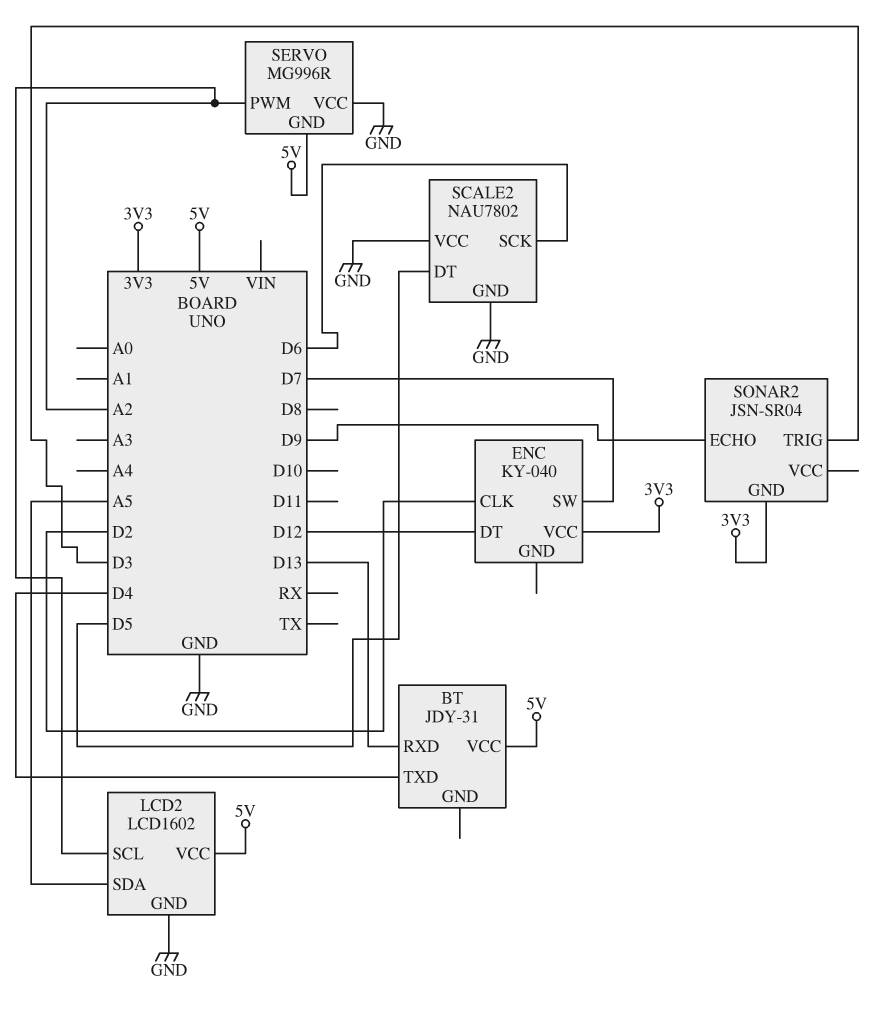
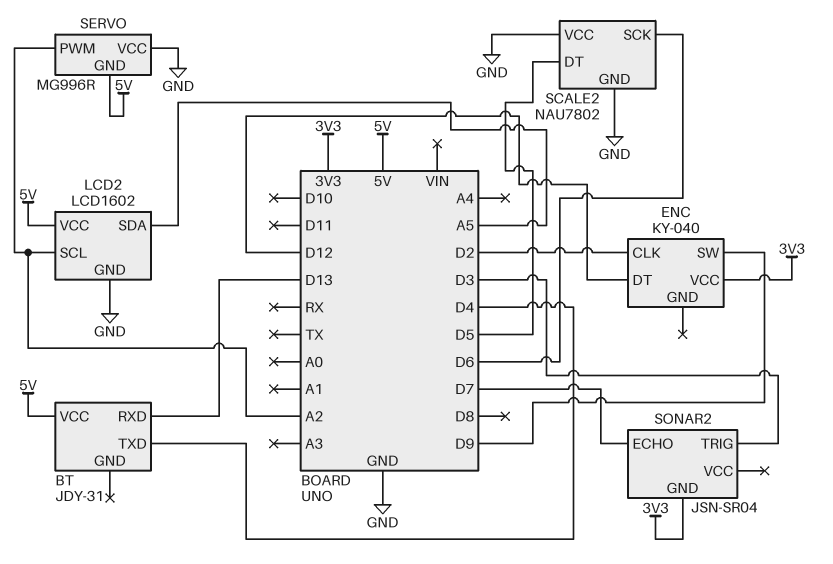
ENC pin SW: D7 -> D9
SONAR2 pin ECHO: D9 -> D7

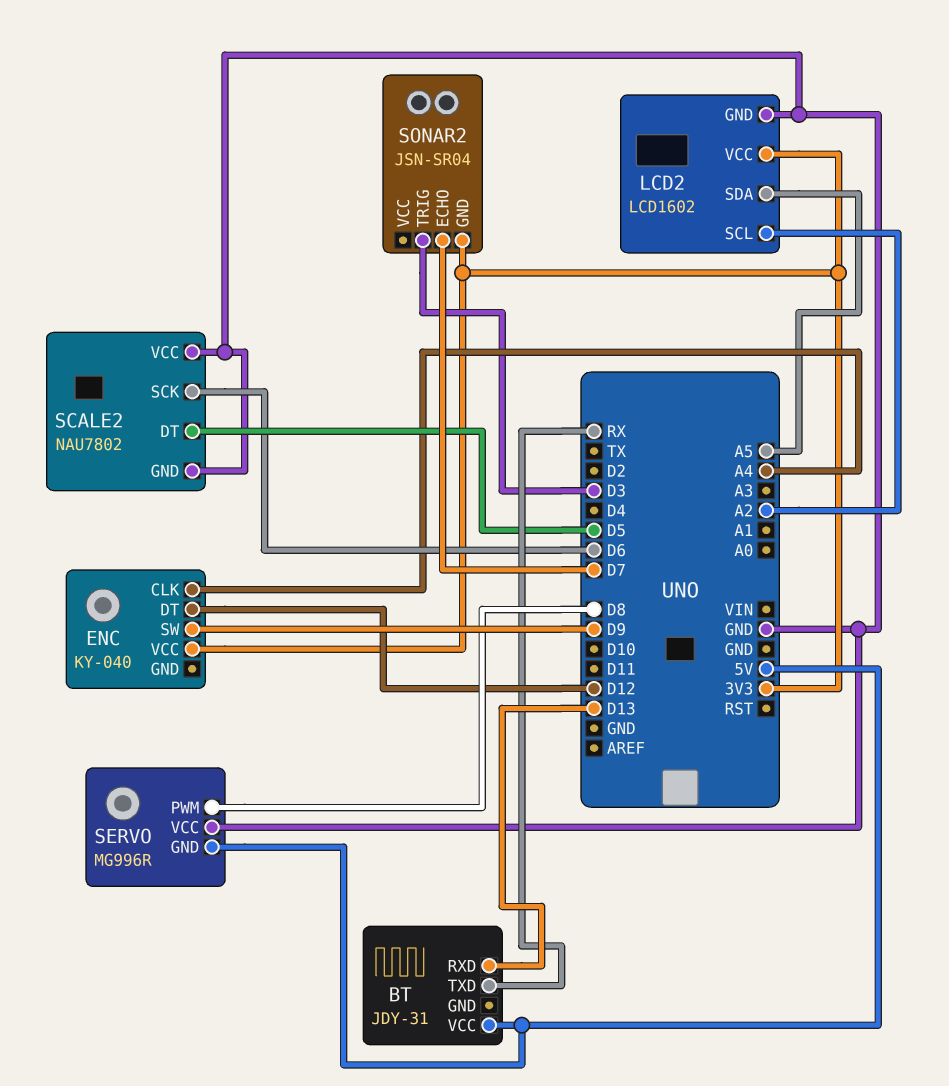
BT pin TXD: D4 -> RX
ENC pin CLK: D2 -> A4
LCD2 pin VCC: 5V -> 3V3
SERVO pin PWM: A2 -> D8

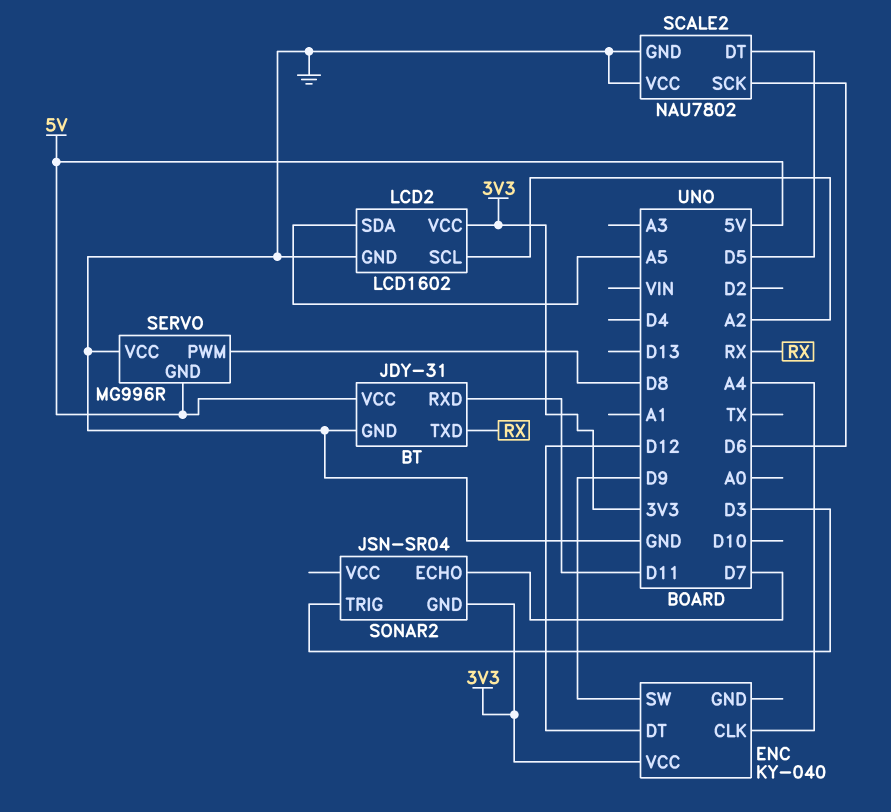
BT pin GND: none -> GND
BT pin RXD: D13 -> D11

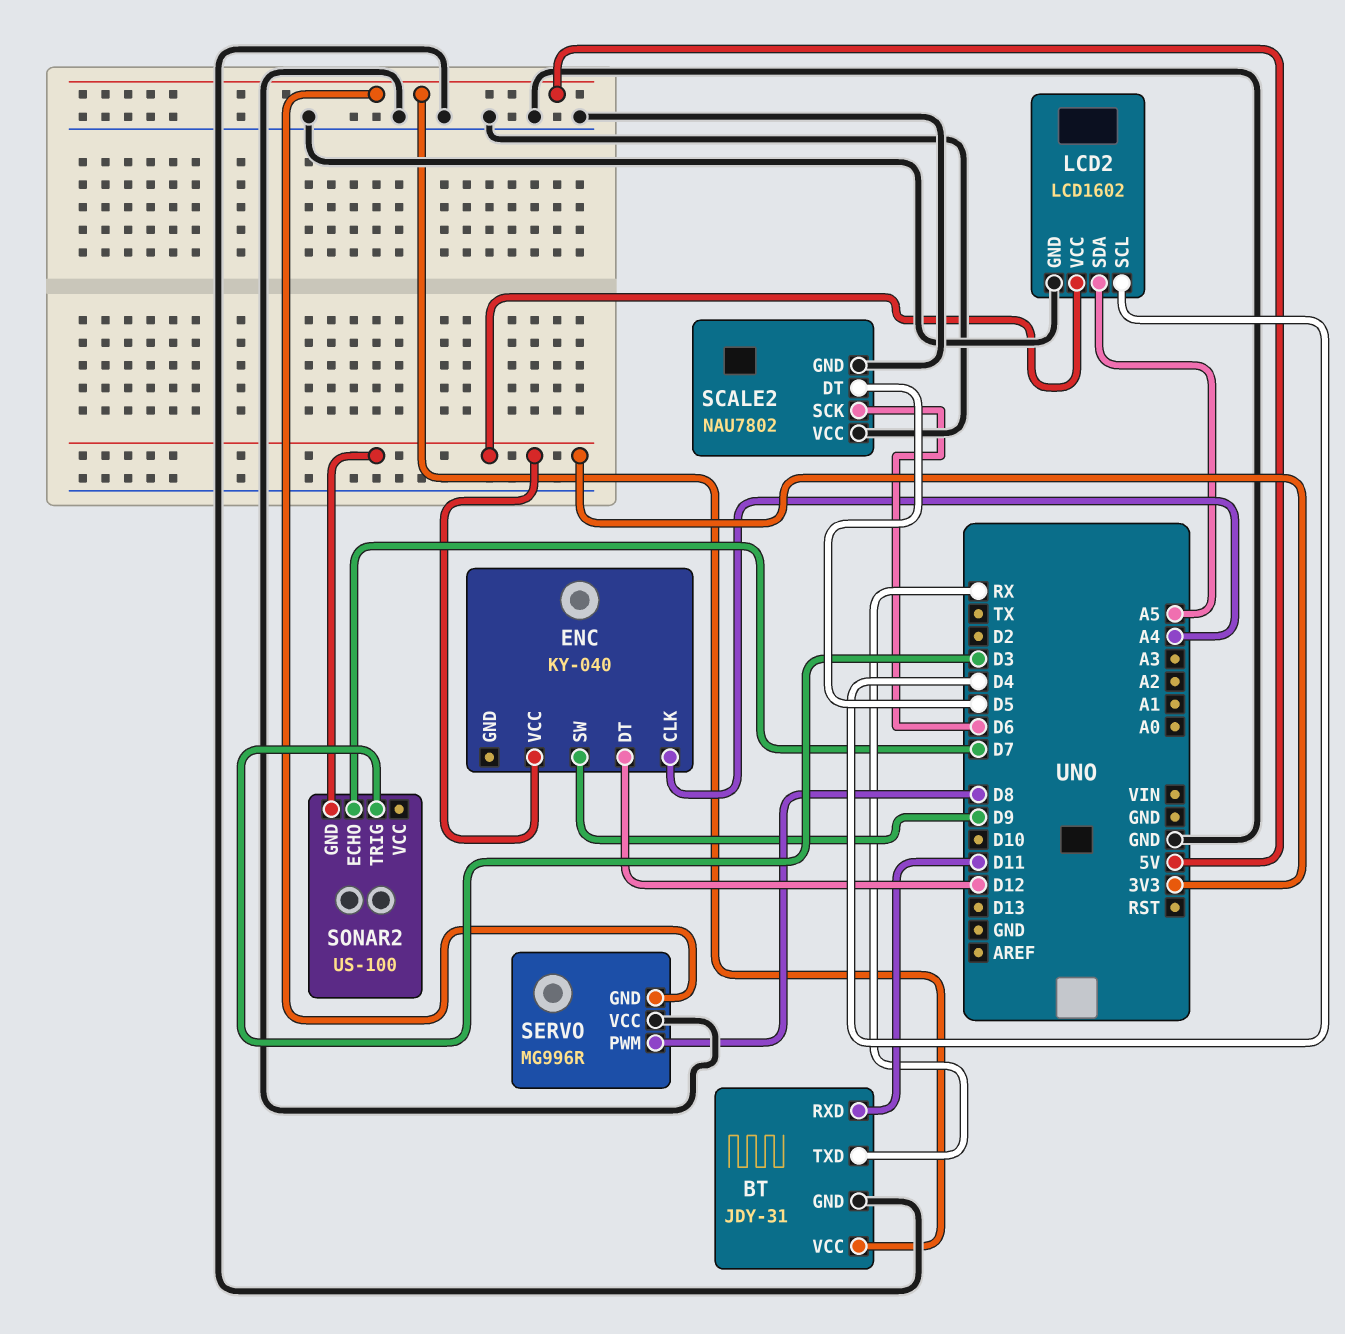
LCD2 pin SCL: A2 -> D4
SONAR2: JSN-SR04 -> US-100

